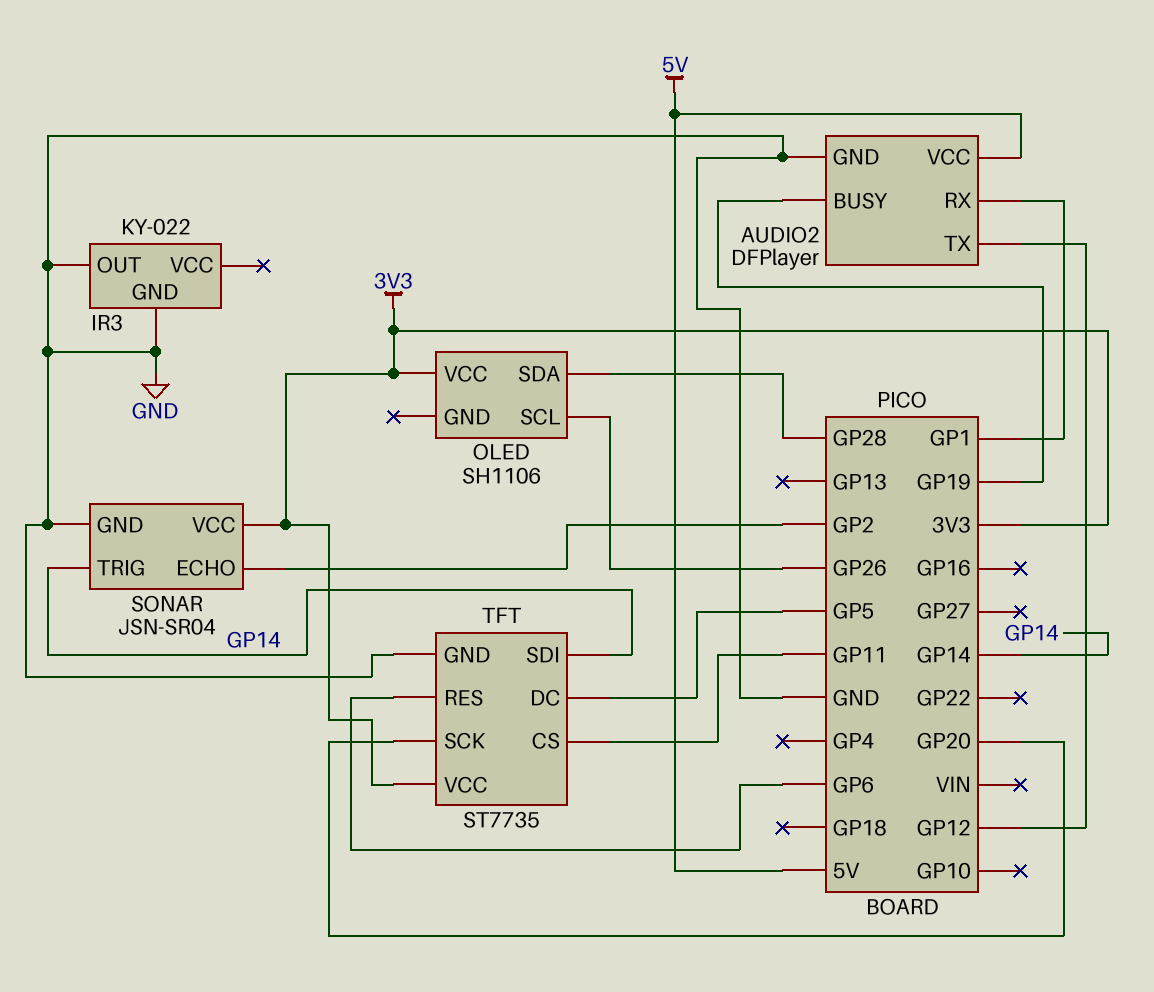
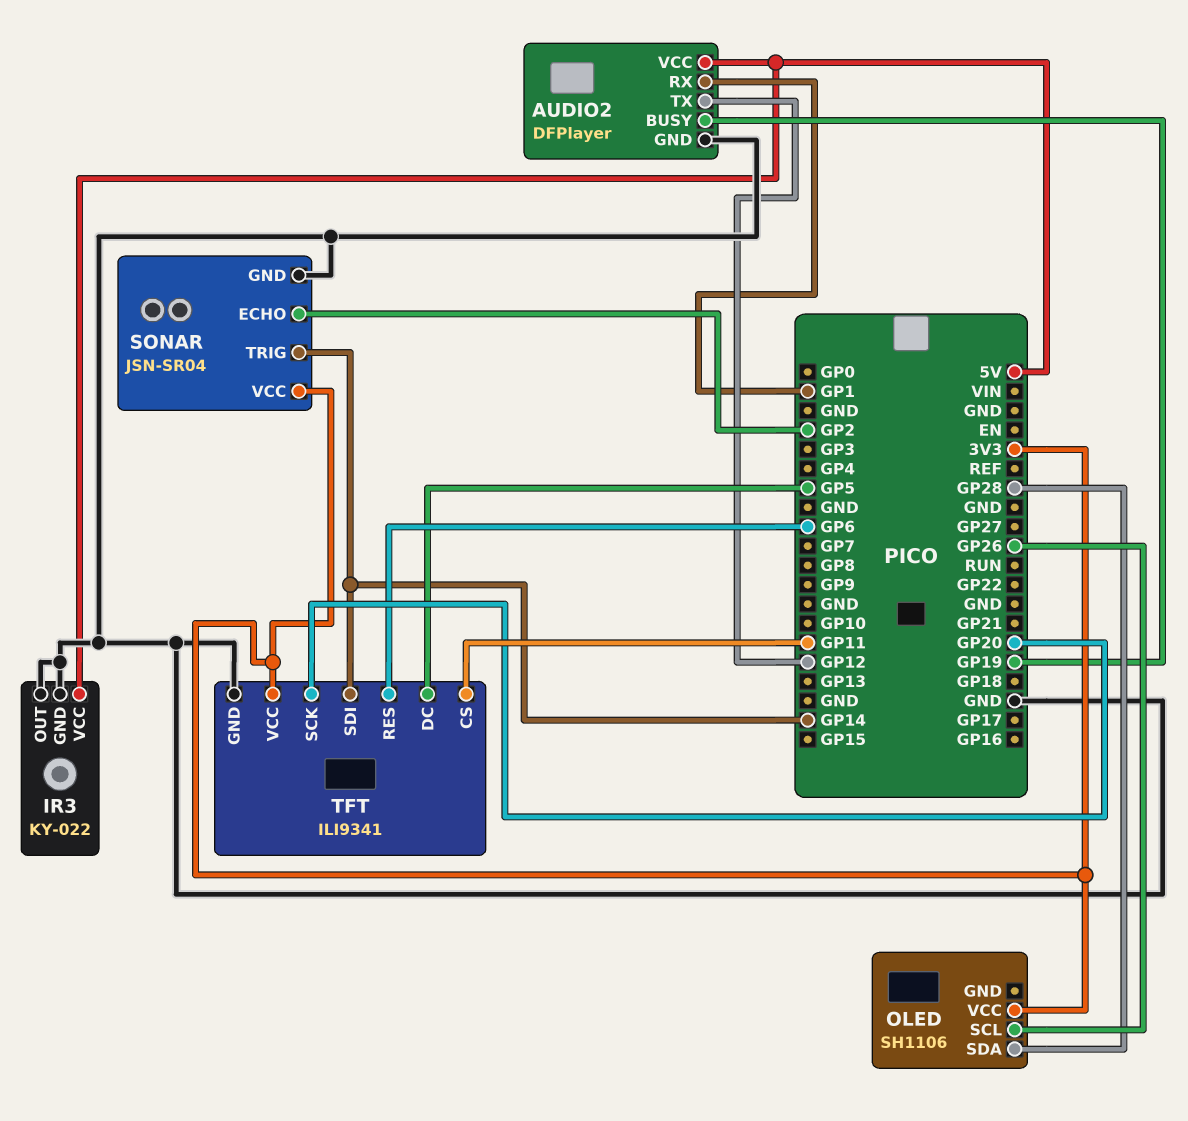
IR3 pin VCC: none -> 5V
TFT: ST7735 -> ILI9341

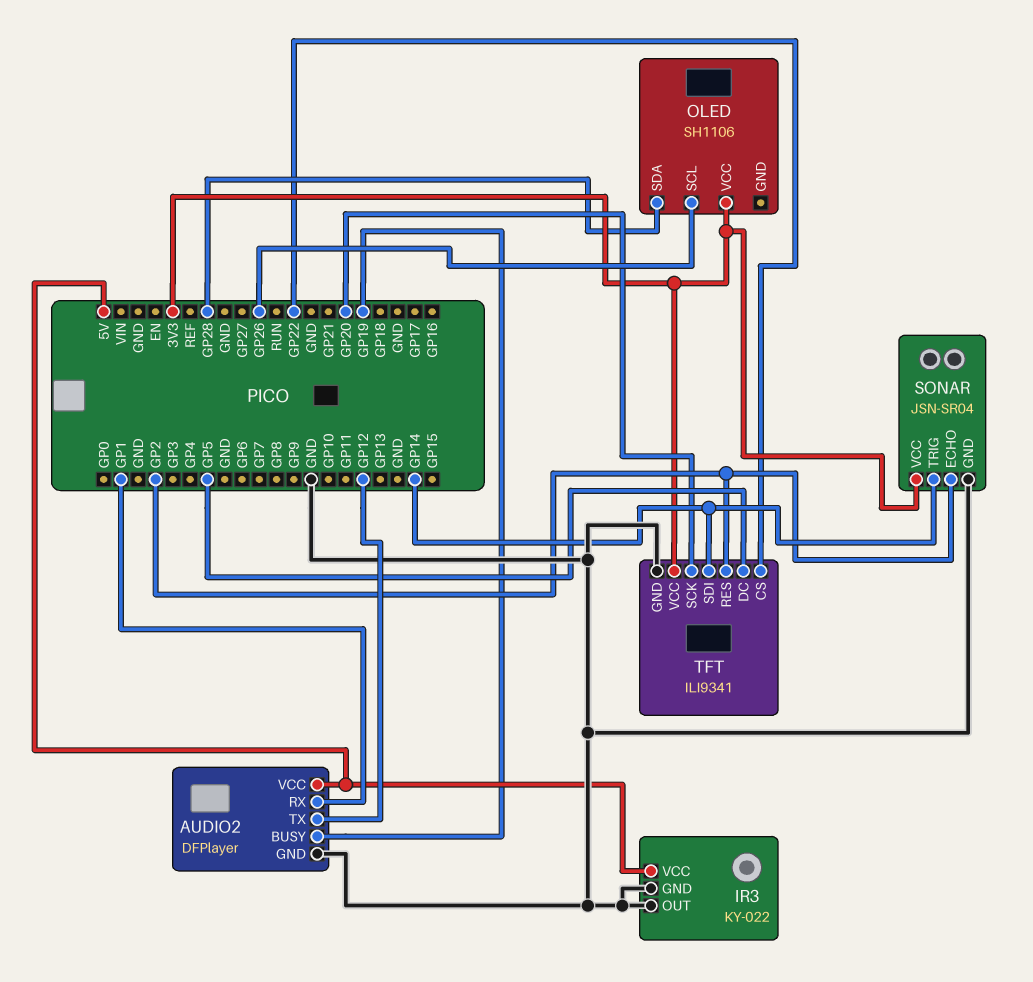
TFT pin CS: GP11 -> GP22
TFT pin RES: GP6 -> GP2

